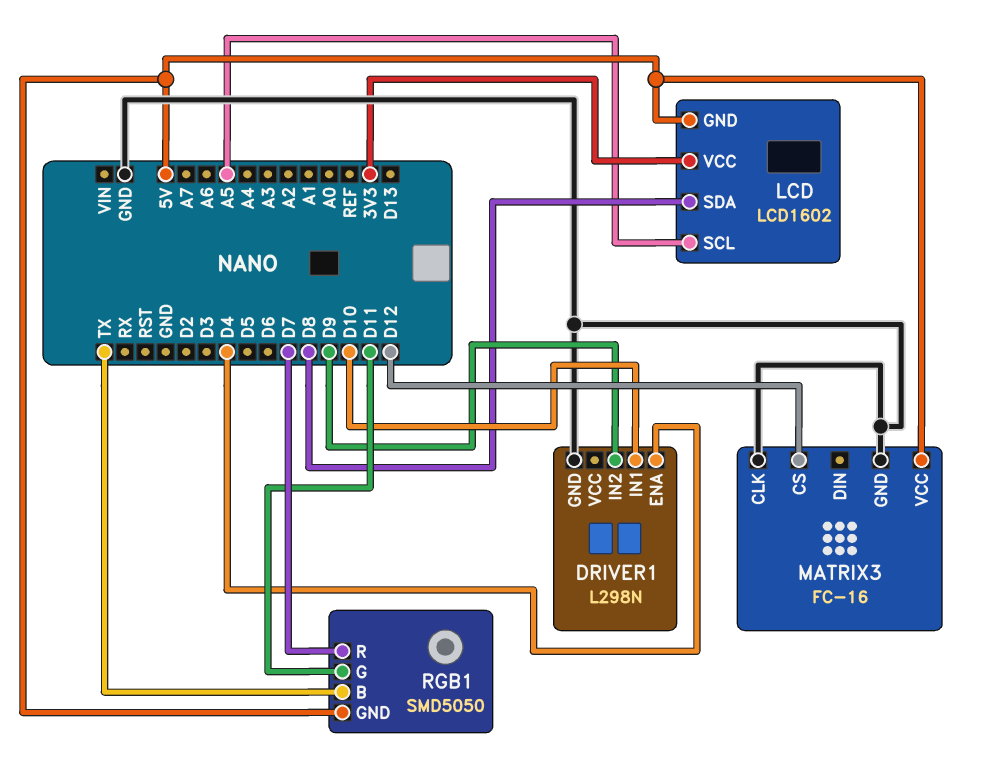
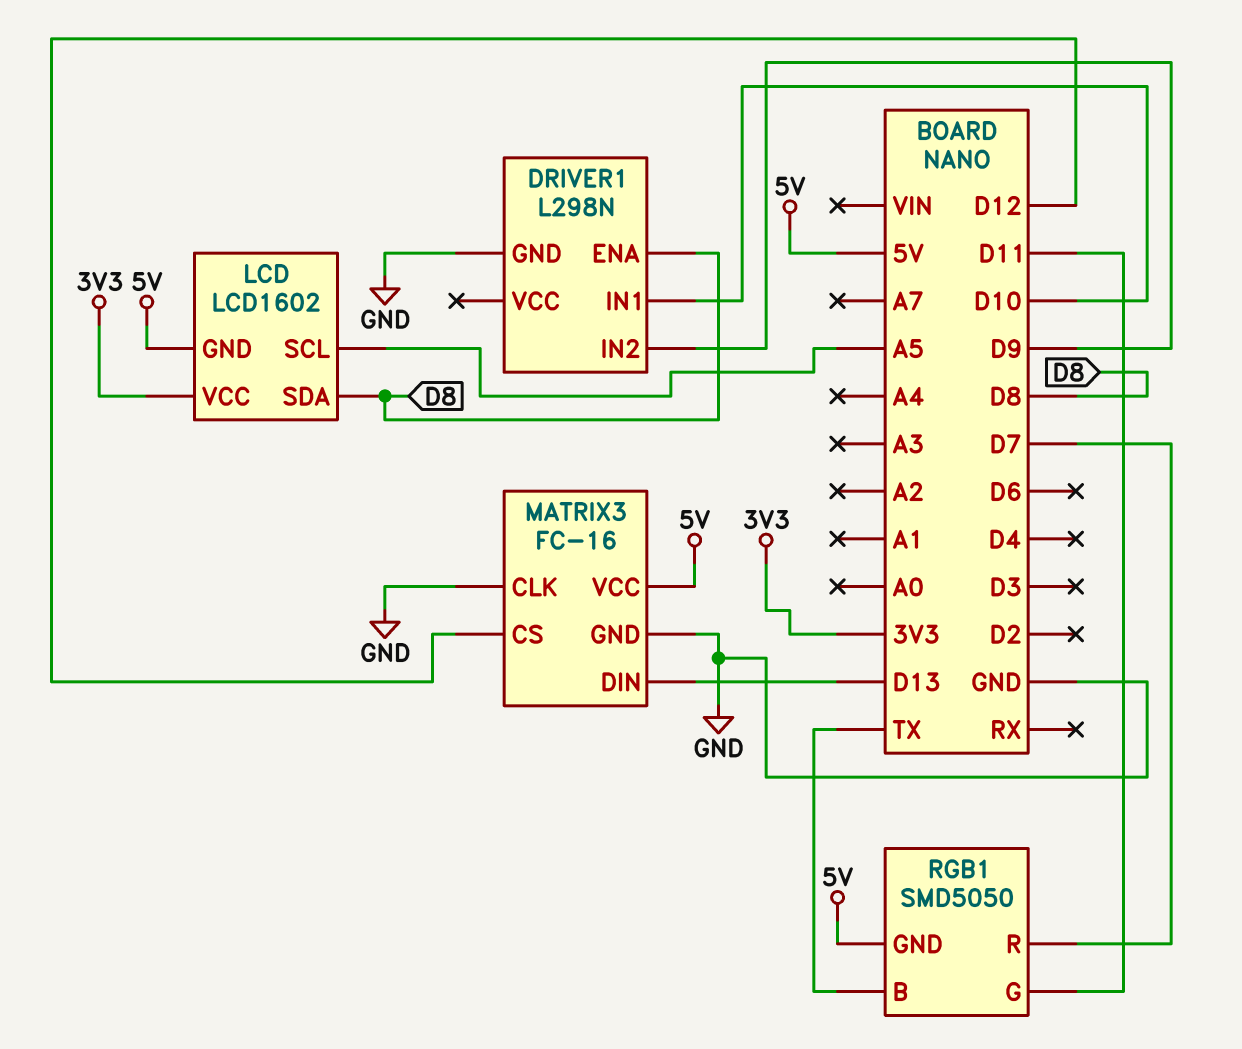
DRIVER1 pin ENA: D4 -> D8
MATRIX3 pin DIN: none -> D13

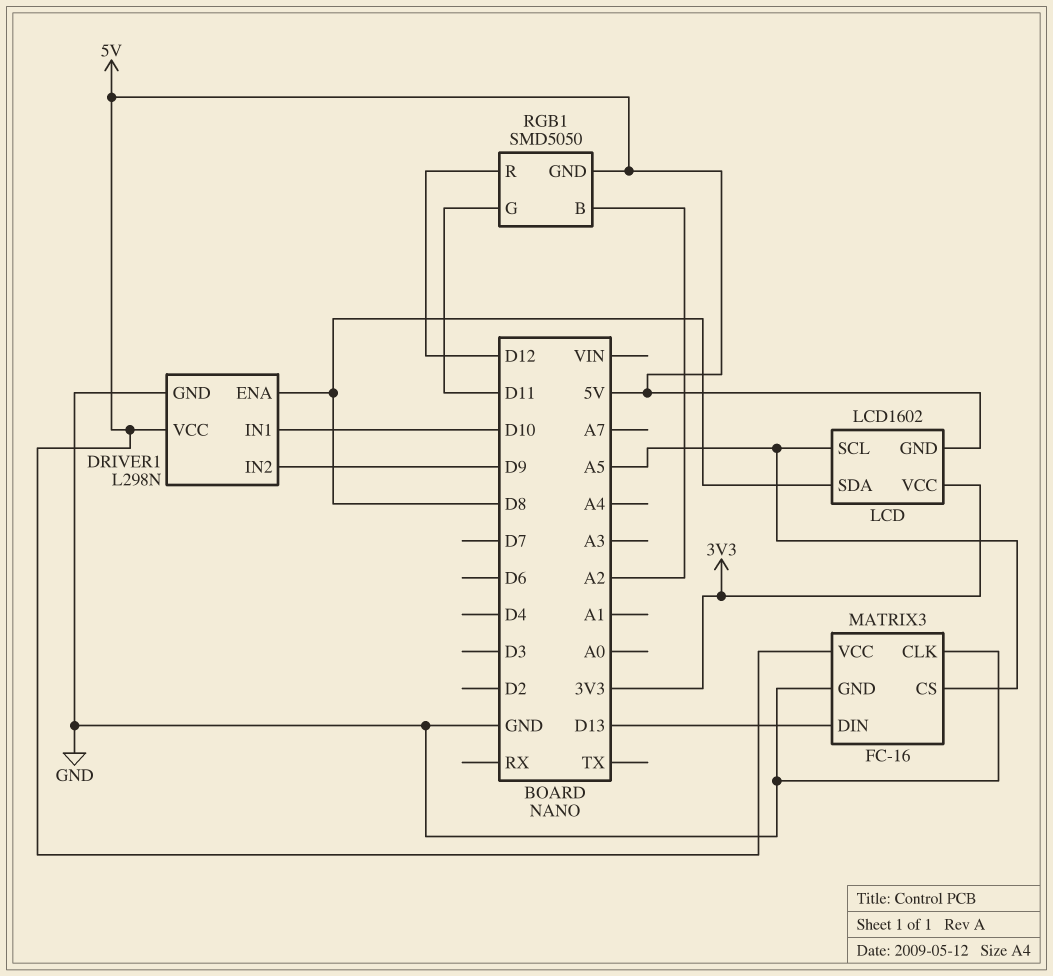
DRIVER1 pin VCC: none -> 5V
MATRIX3 pin CS: D12 -> A5
RGB1 pin B: TX -> A2
RGB1 pin R: D7 -> D12

